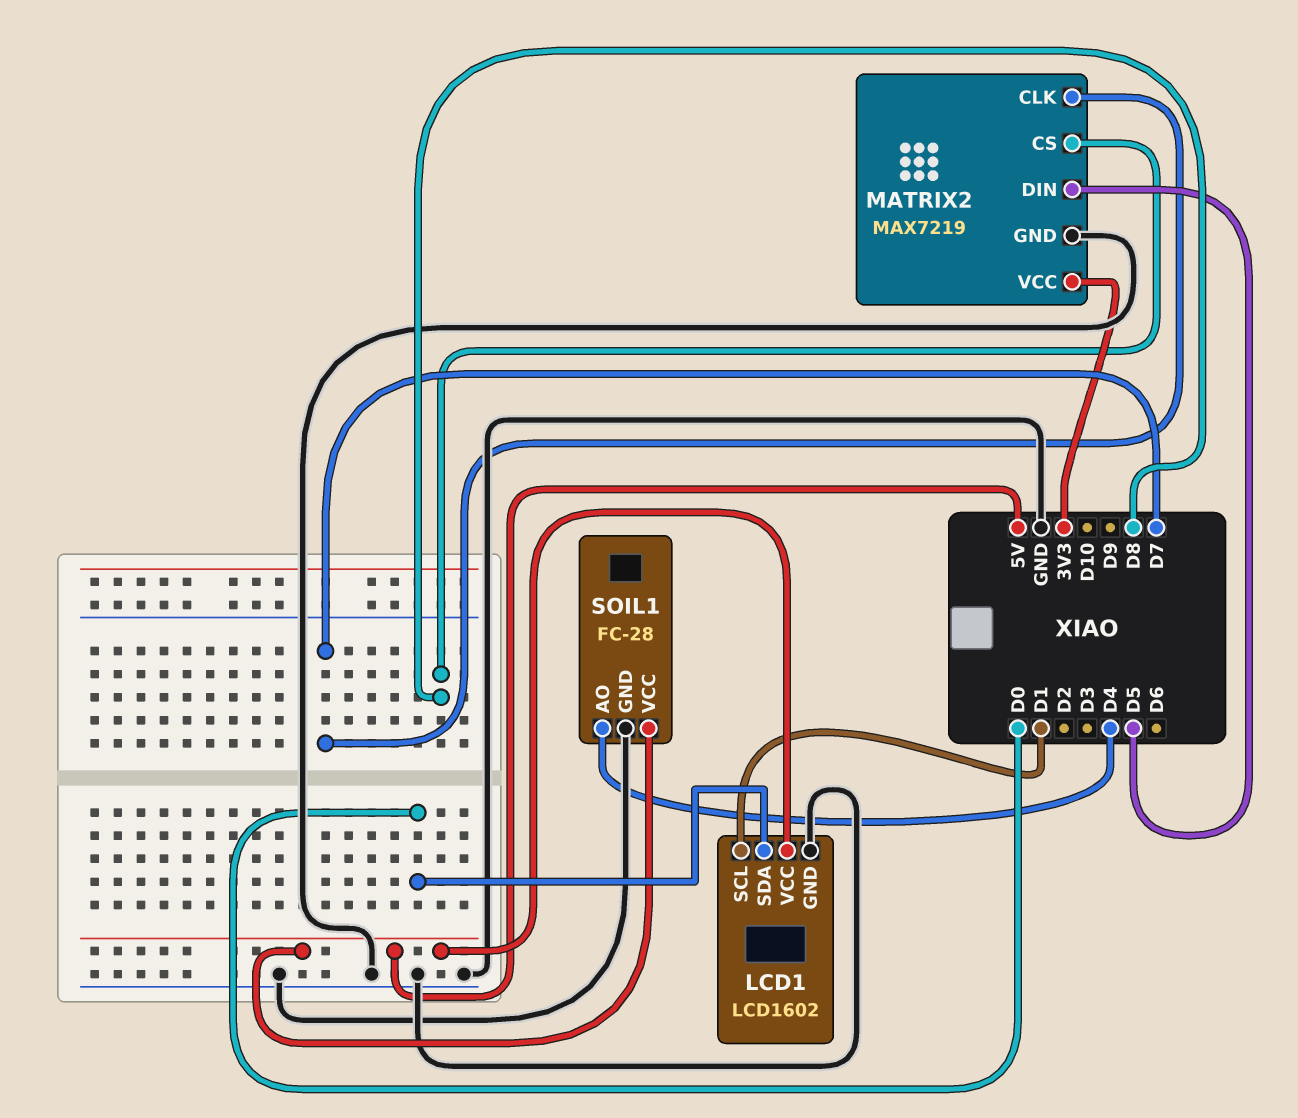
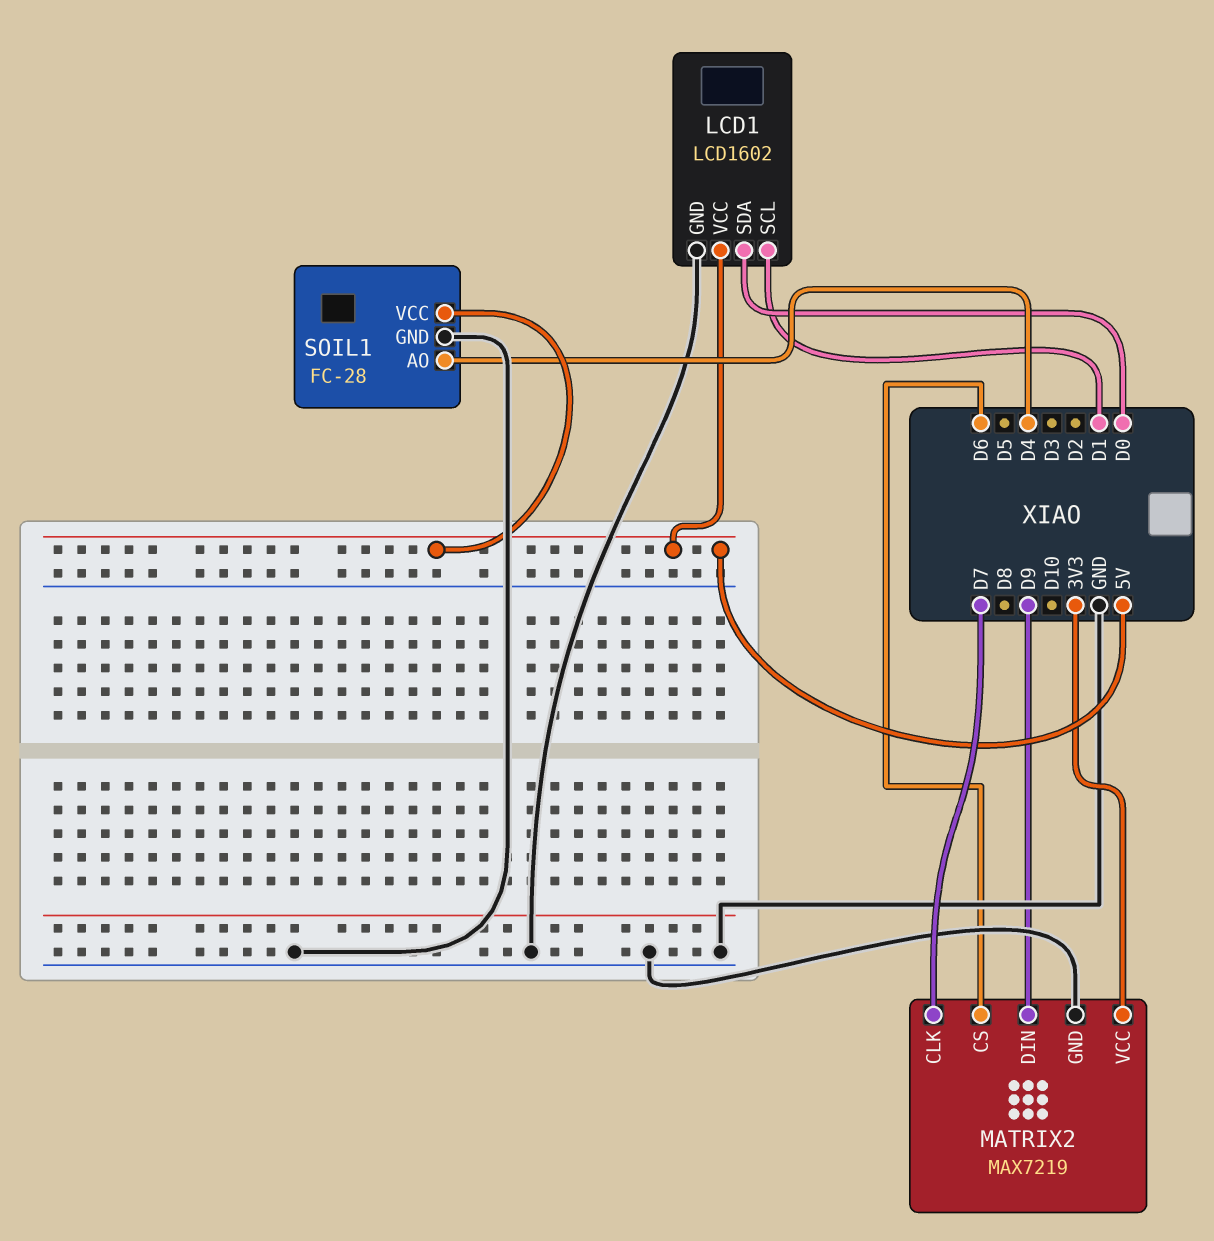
MATRIX2 pin CS: D8 -> D6
MATRIX2 pin DIN: D5 -> D9

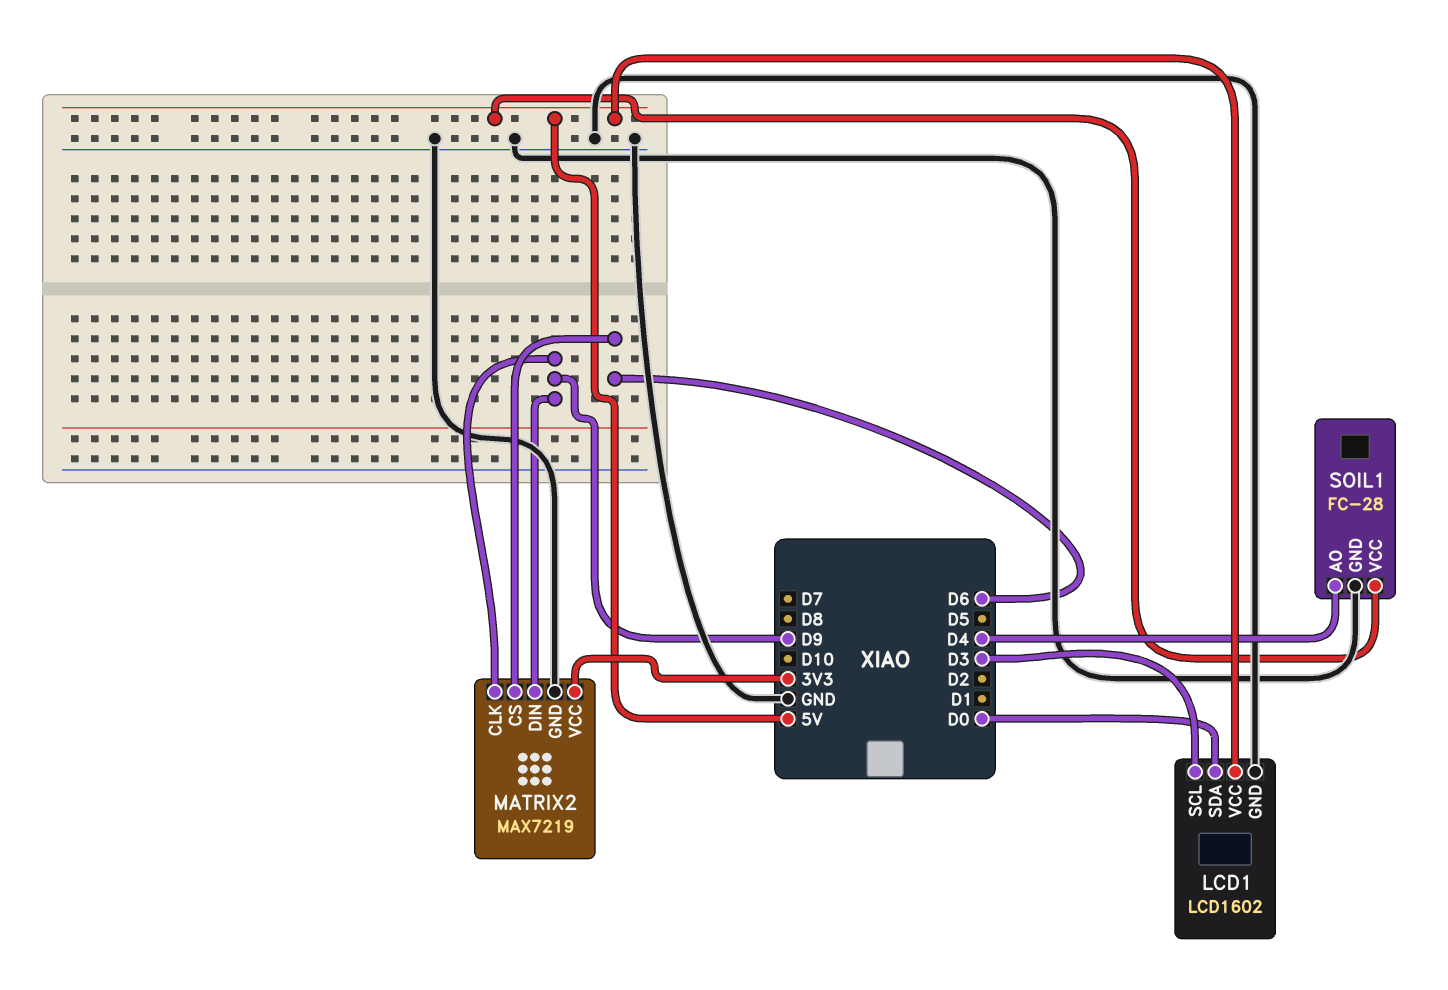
LCD1 pin SCL: D1 -> D3
MATRIX2 pin CLK: D7 -> D9

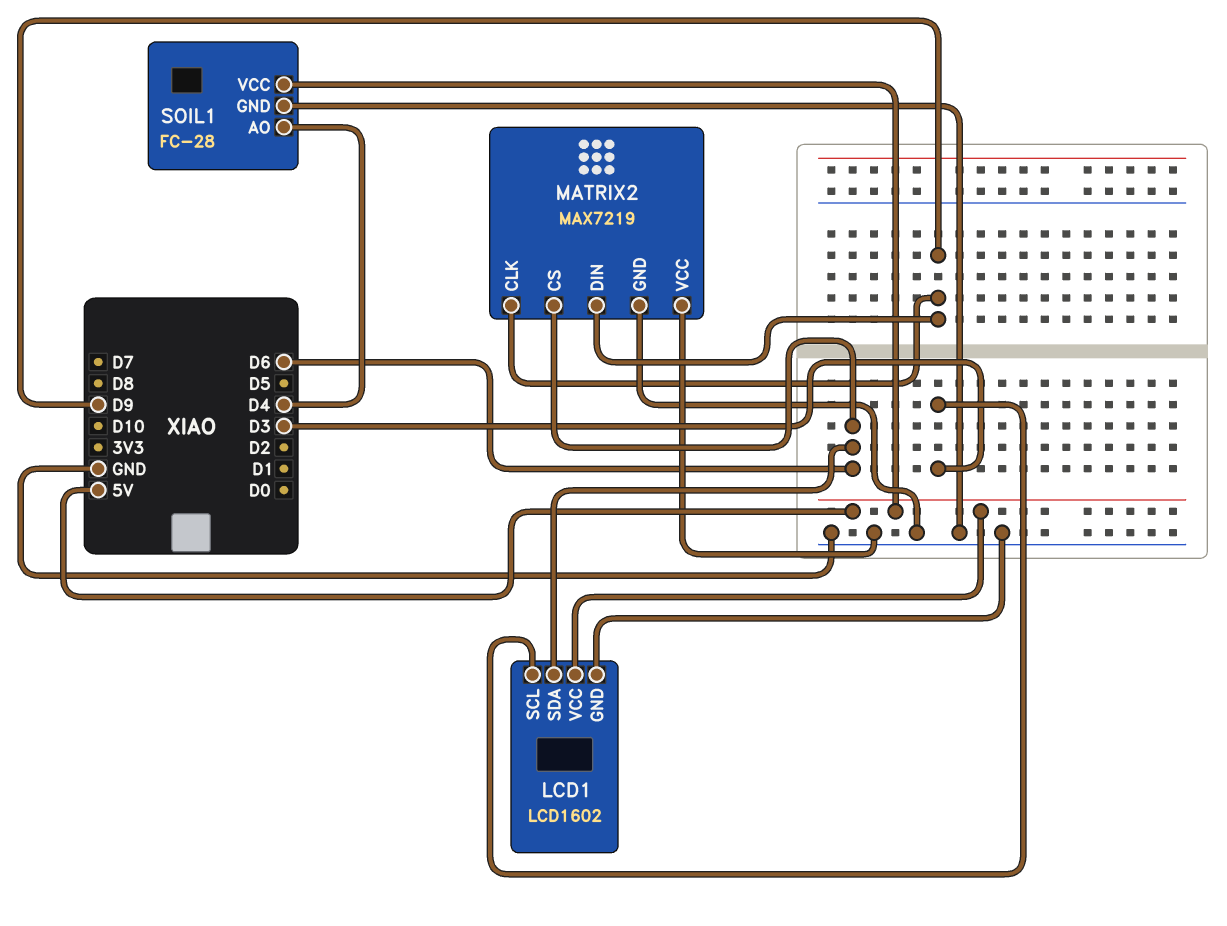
LCD1 pin SDA: D0 -> D6
MATRIX2 pin VCC: 3V3 -> GND

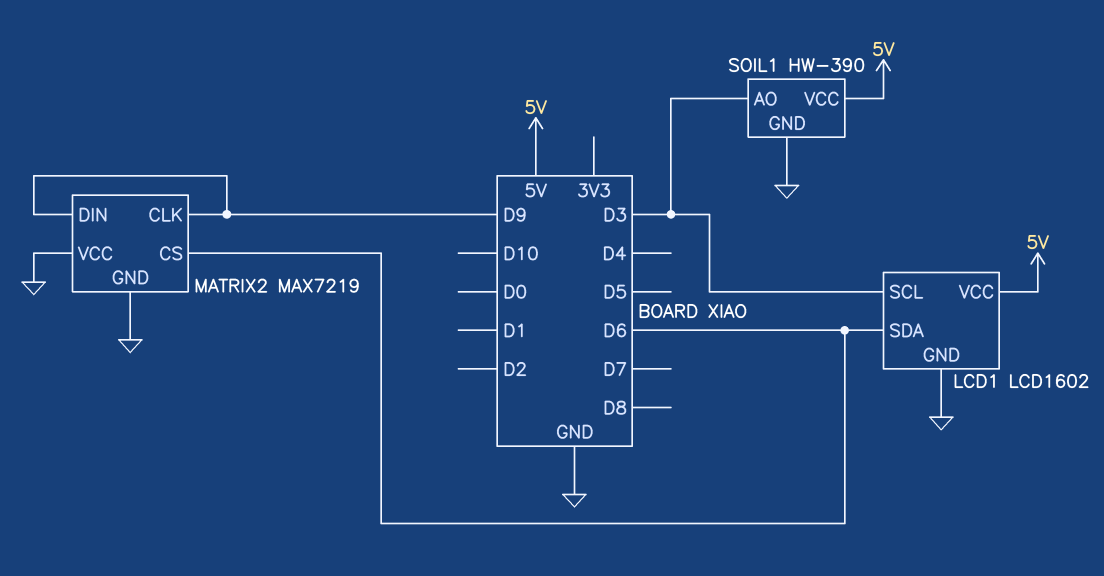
SOIL1: FC-28 -> HW-390
SOIL1 pin AO: D4 -> D3

